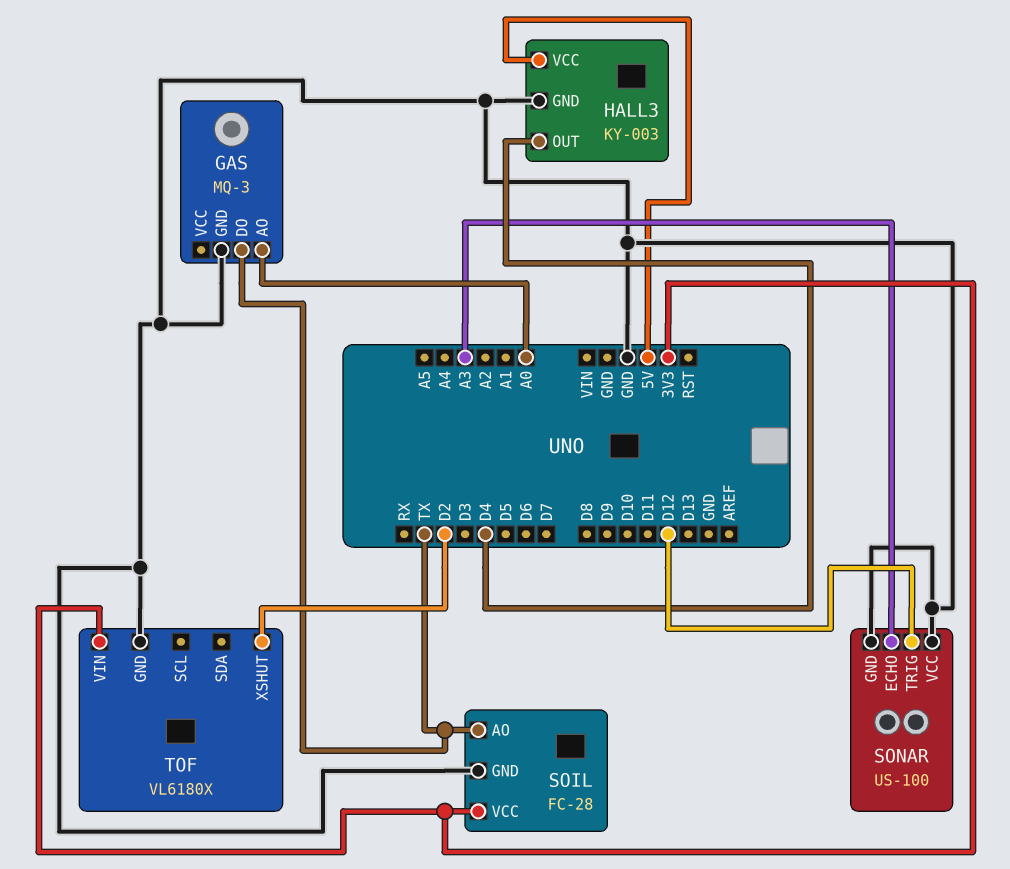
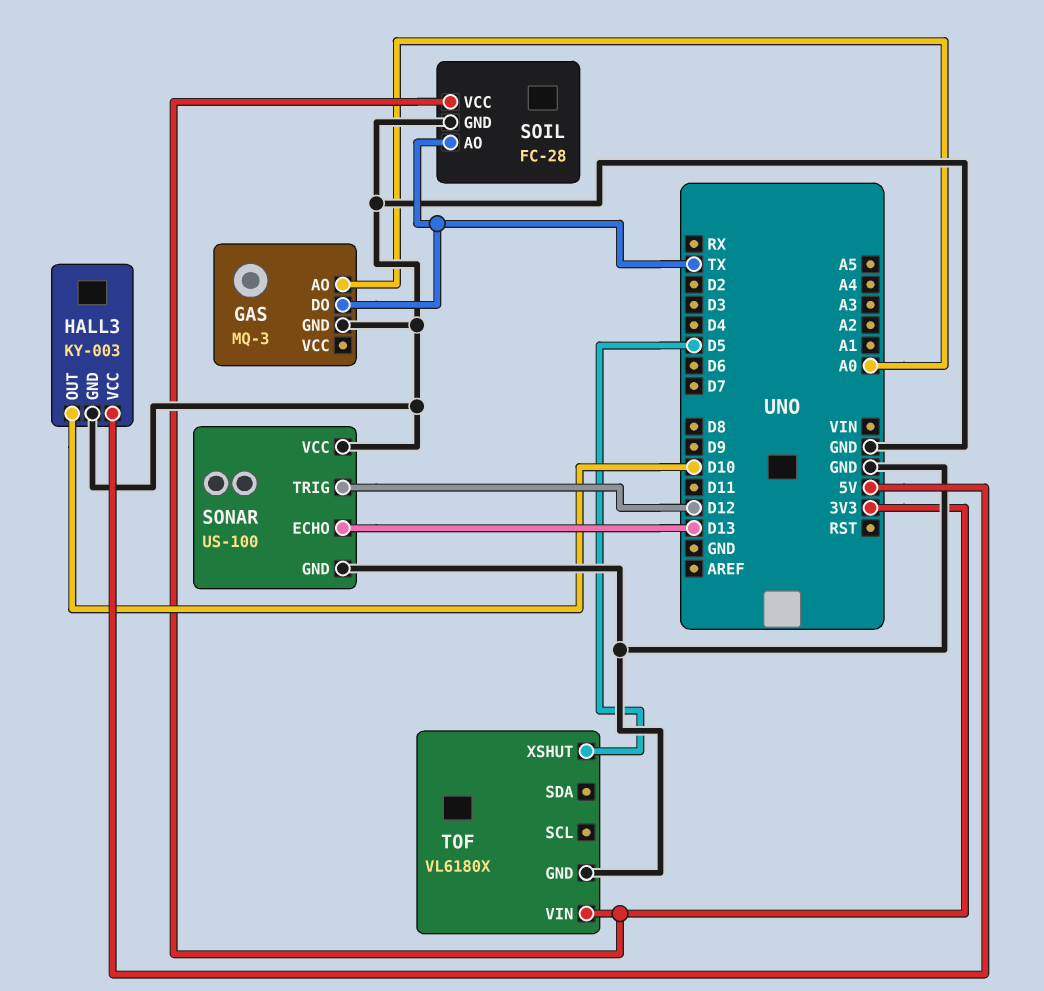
HALL3 pin OUT: D4 -> D10
SONAR pin ECHO: A3 -> D13
TOF pin XSHUT: D2 -> D5

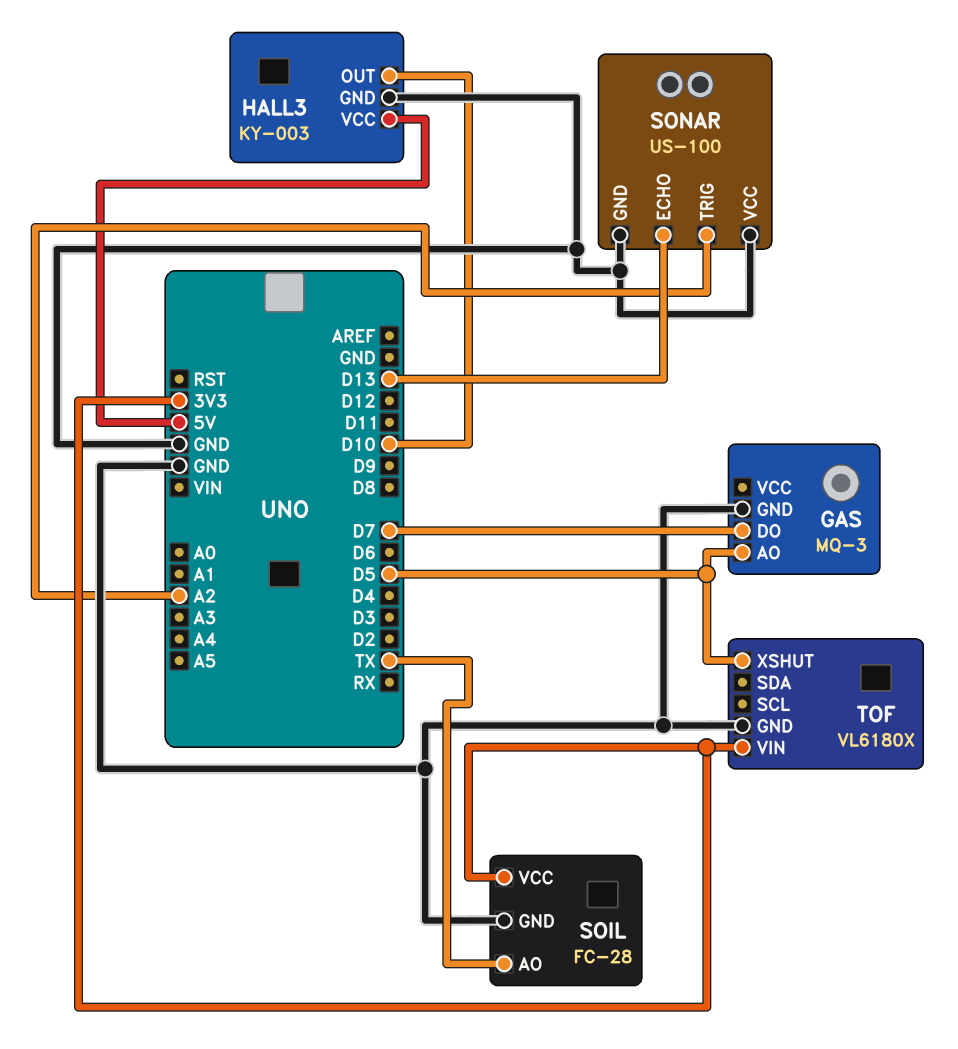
GAS pin AO: A0 -> D5
GAS pin DO: TX -> D7
SONAR pin TRIG: D12 -> A2

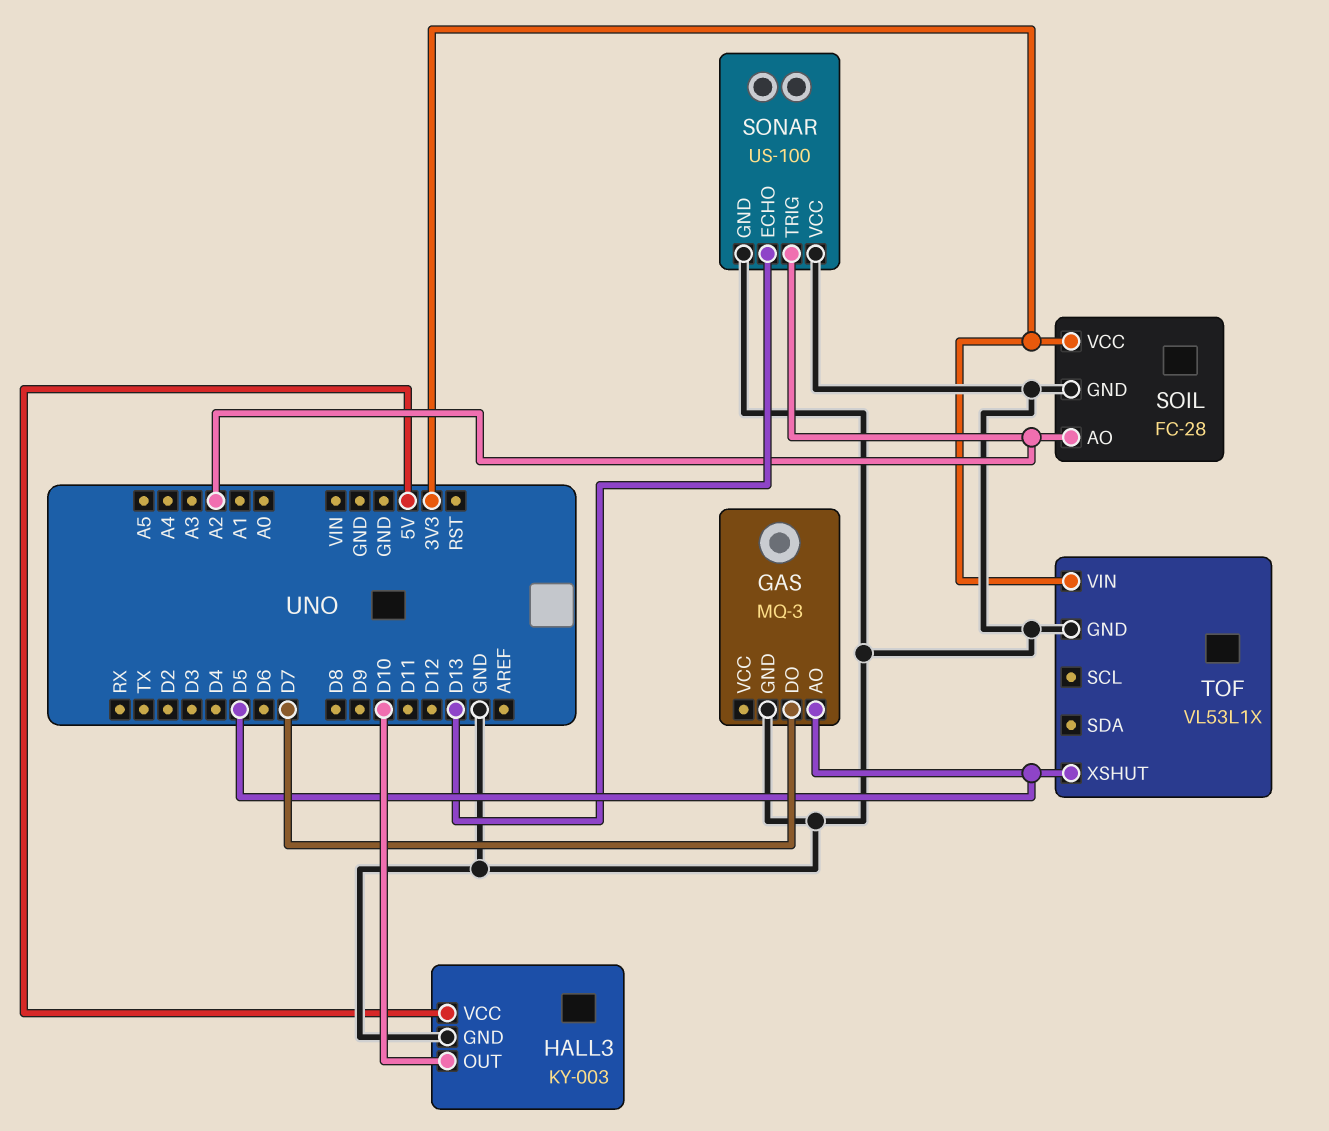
SOIL pin AO: TX -> A2
TOF: VL6180X -> VL53L1X

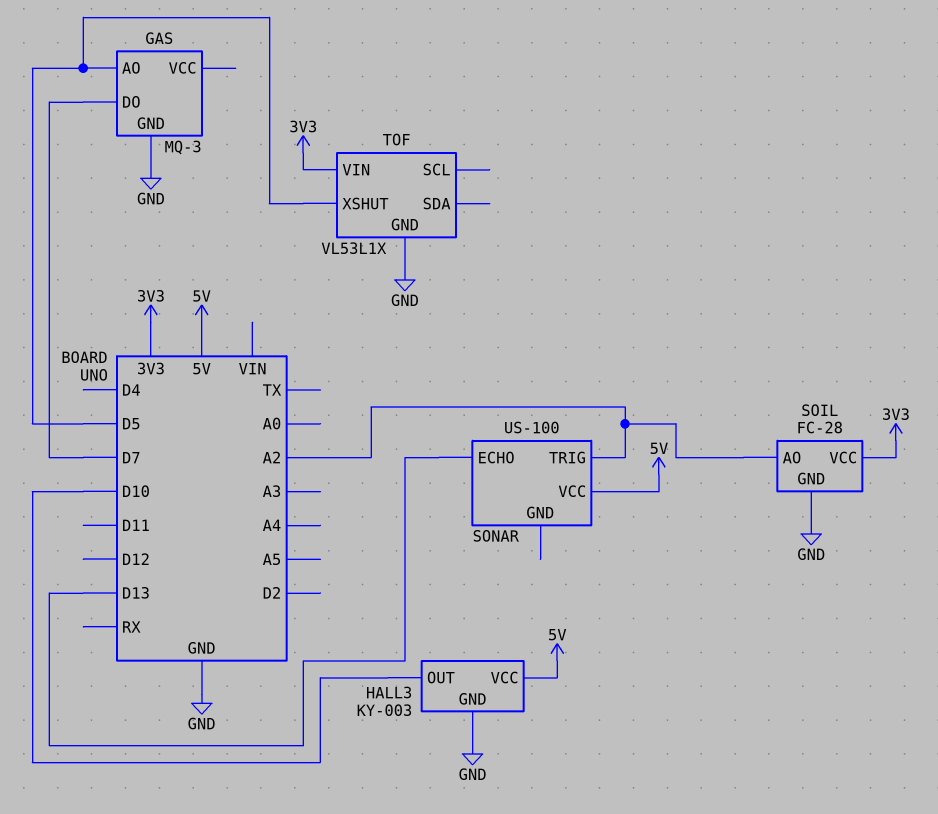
SONAR pin GND: GND -> none
SONAR pin VCC: GND -> 5V

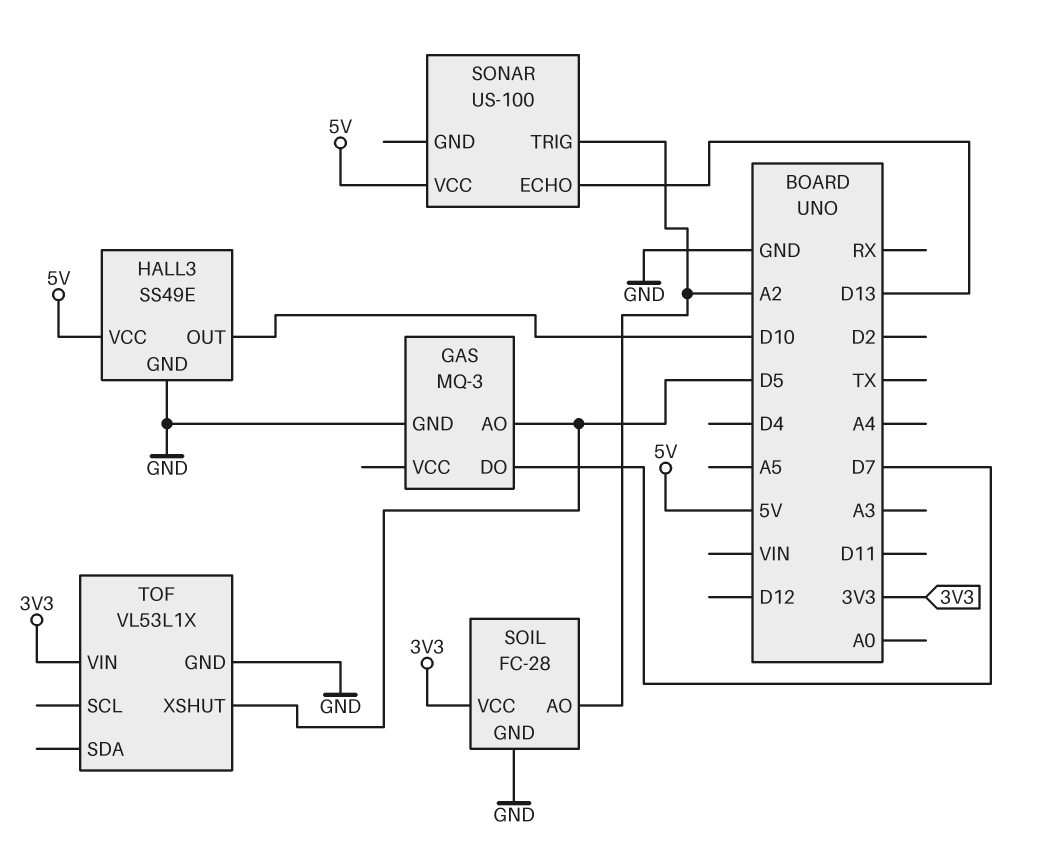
HALL3: KY-003 -> SS49E

